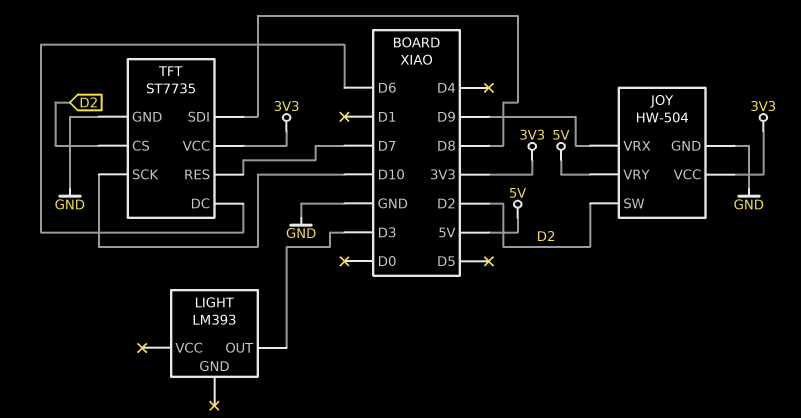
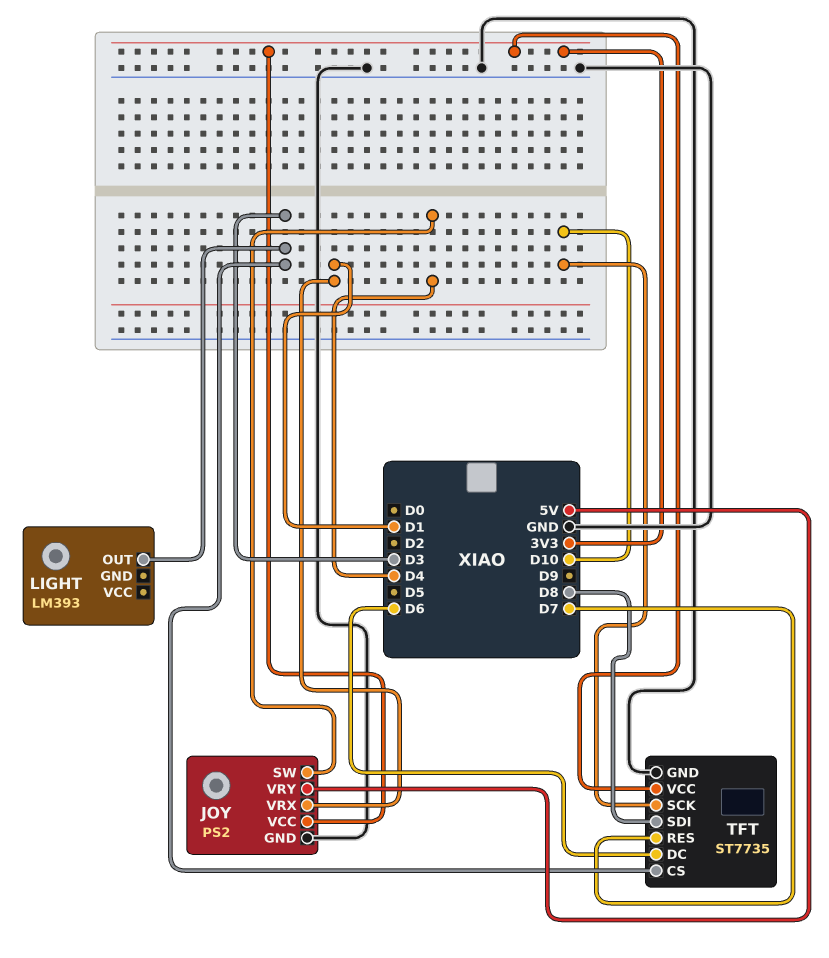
JOY: HW-504 -> PS2
JOY pin SW: D2 -> D4
JOY pin VRX: D9 -> D1
TFT pin CS: D2 -> D3

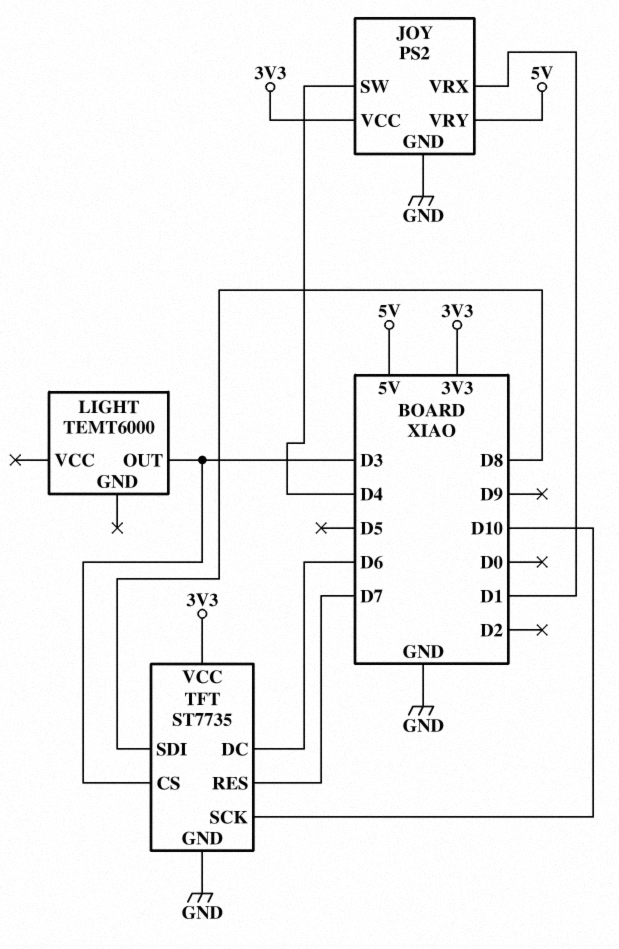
LIGHT: LM393 -> TEMT6000

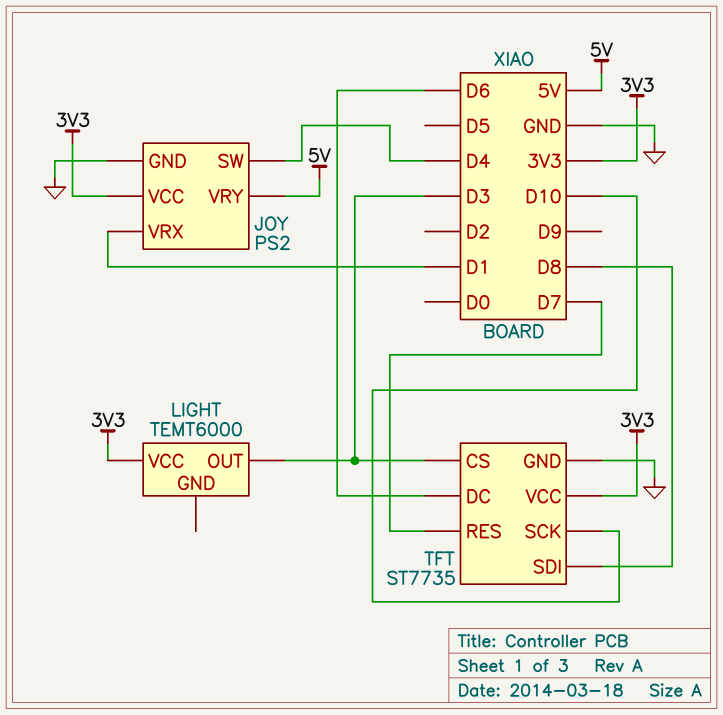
LIGHT pin VCC: none -> 3V3

